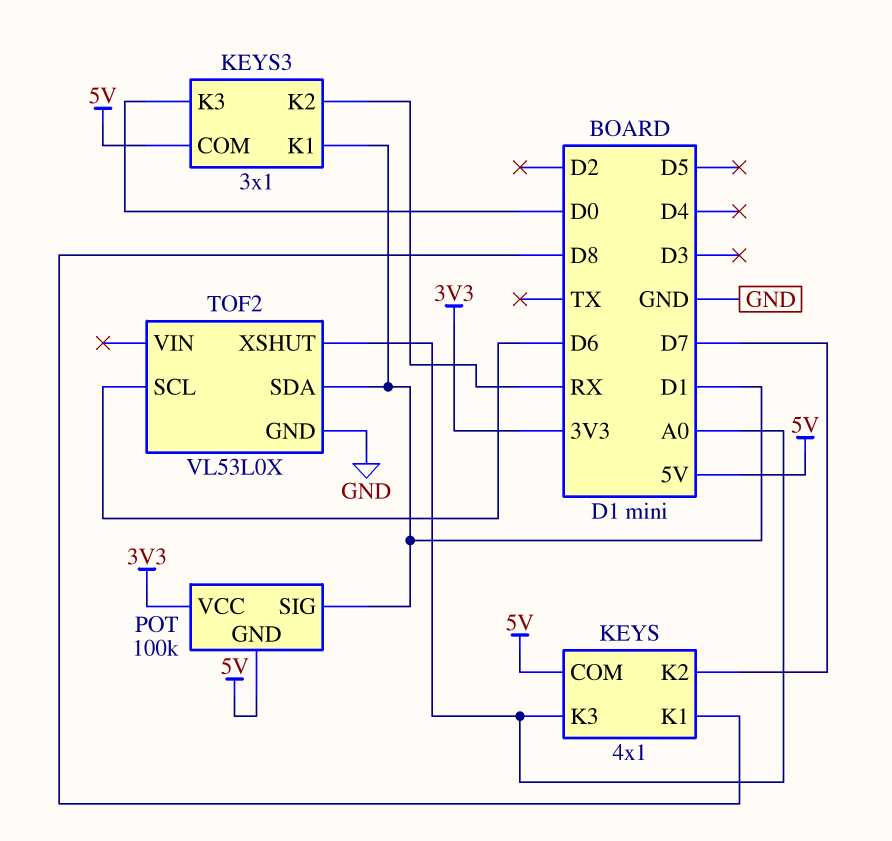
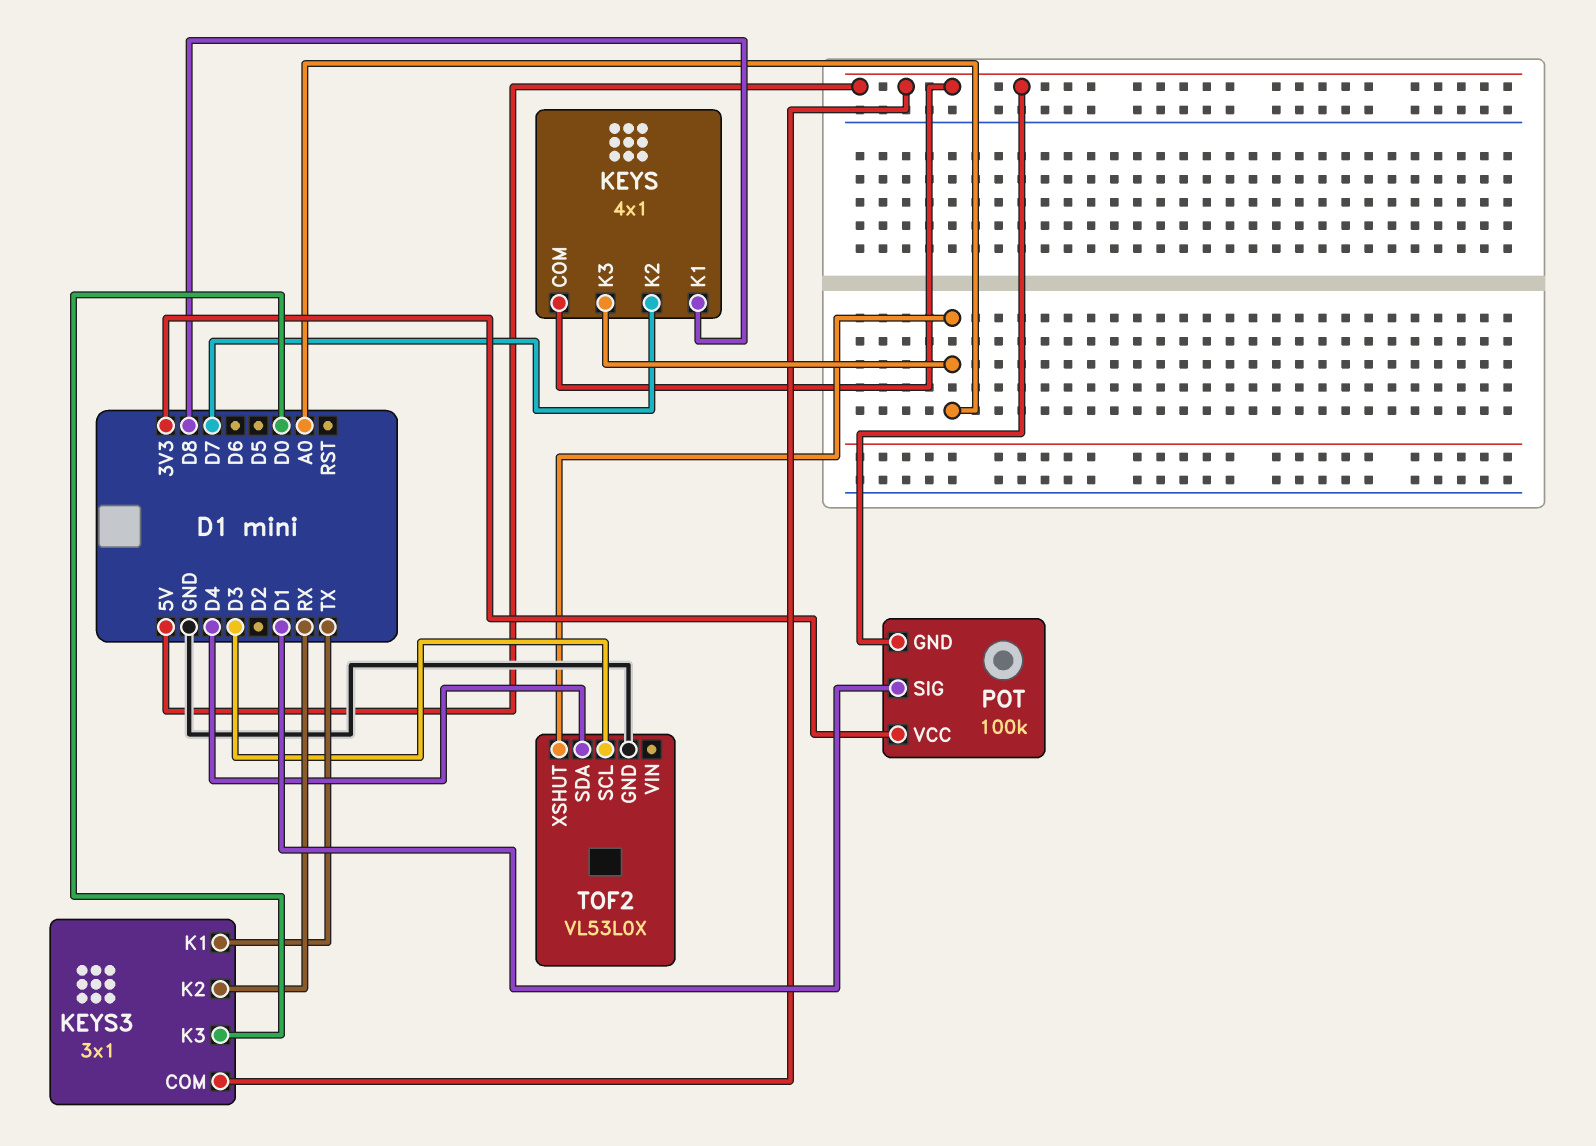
KEYS3 pin K1: D1 -> TX
TOF2 pin SCL: D6 -> D3
TOF2 pin SDA: D1 -> D4

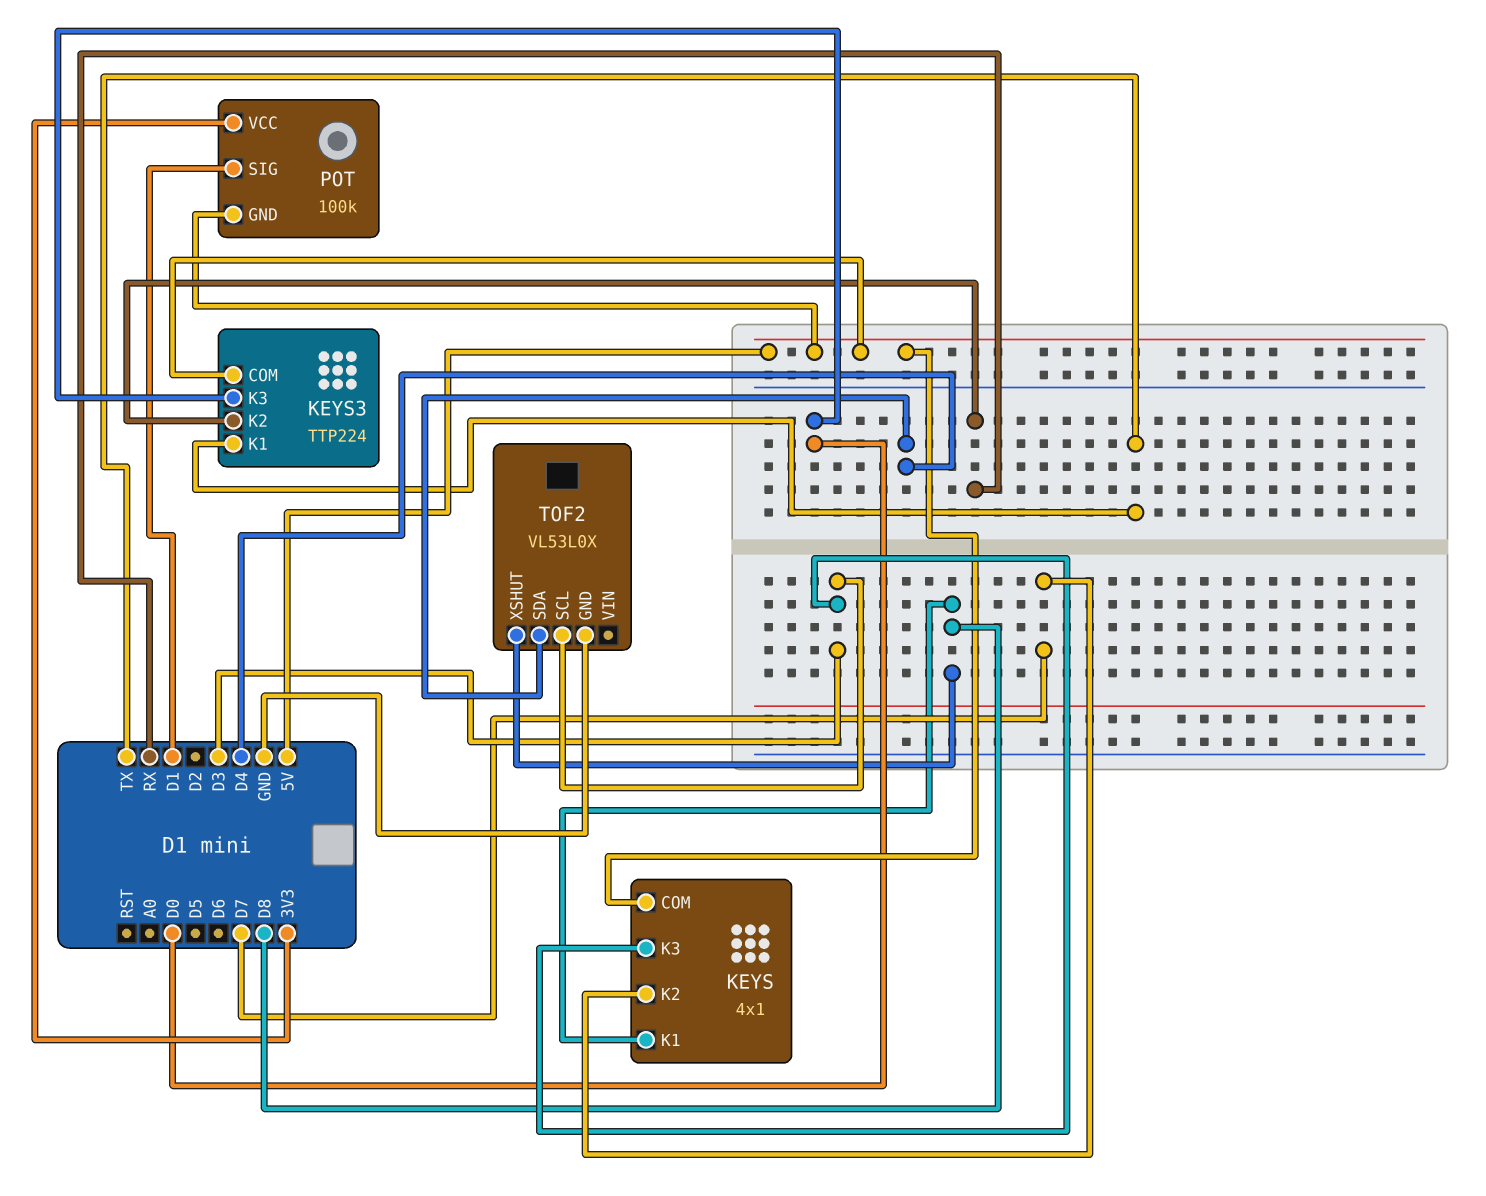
KEYS pin K3: A0 -> D3
KEYS3: 3x1 -> TTP224
TOF2 pin XSHUT: A0 -> D8

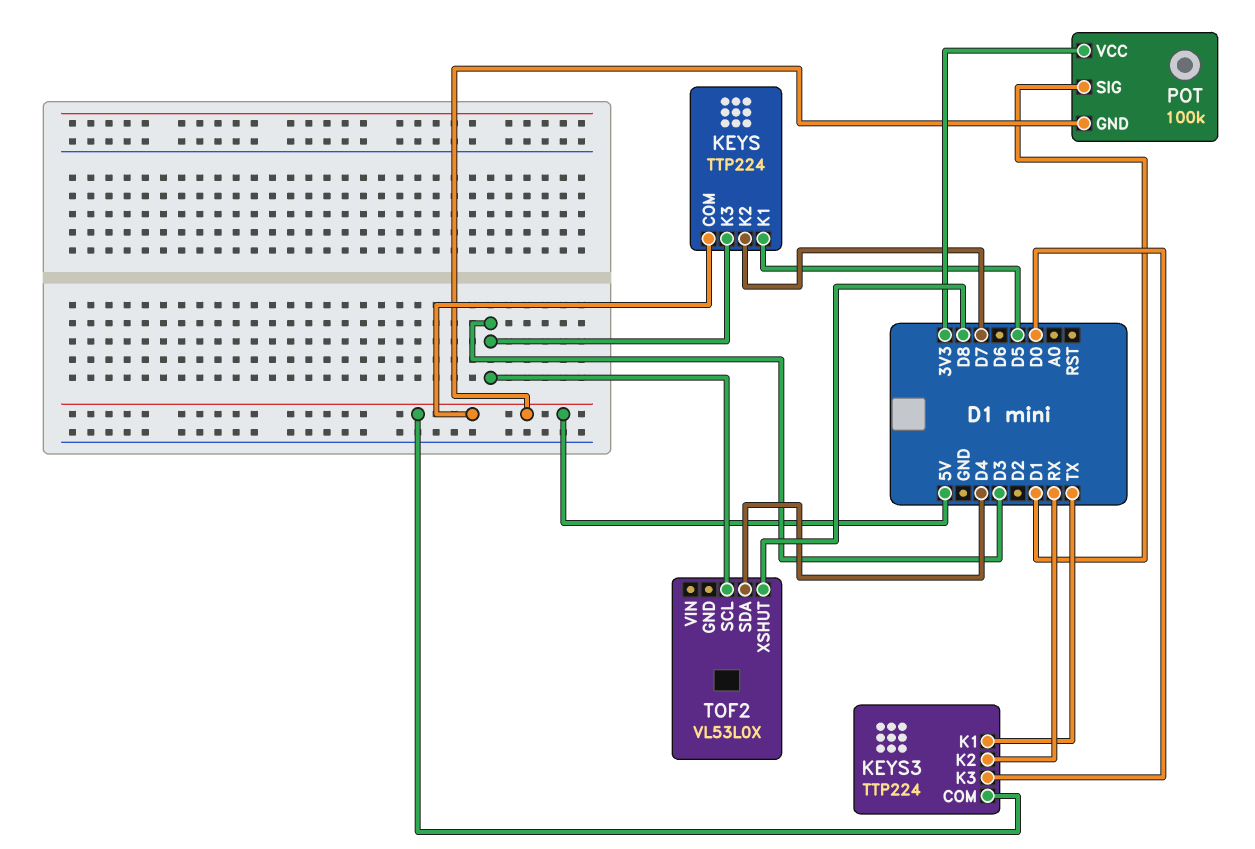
KEYS: 4x1 -> TTP224
KEYS pin K1: D8 -> D5
TOF2 pin GND: GND -> none

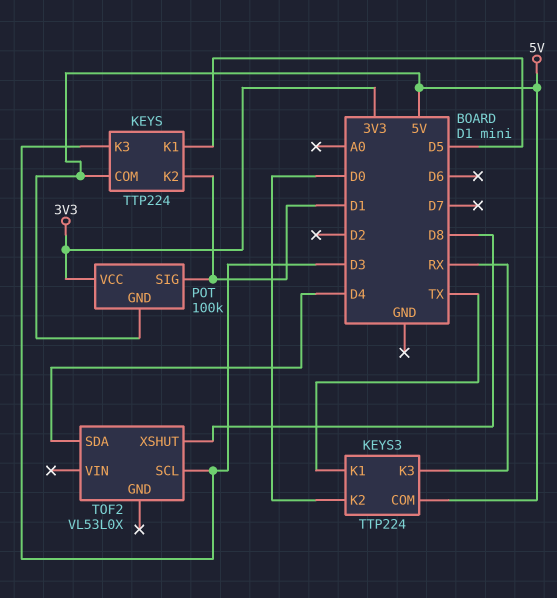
KEYS pin K2: D7 -> D1
KEYS3 pin K2: RX -> D0
KEYS3 pin K3: D0 -> RX

